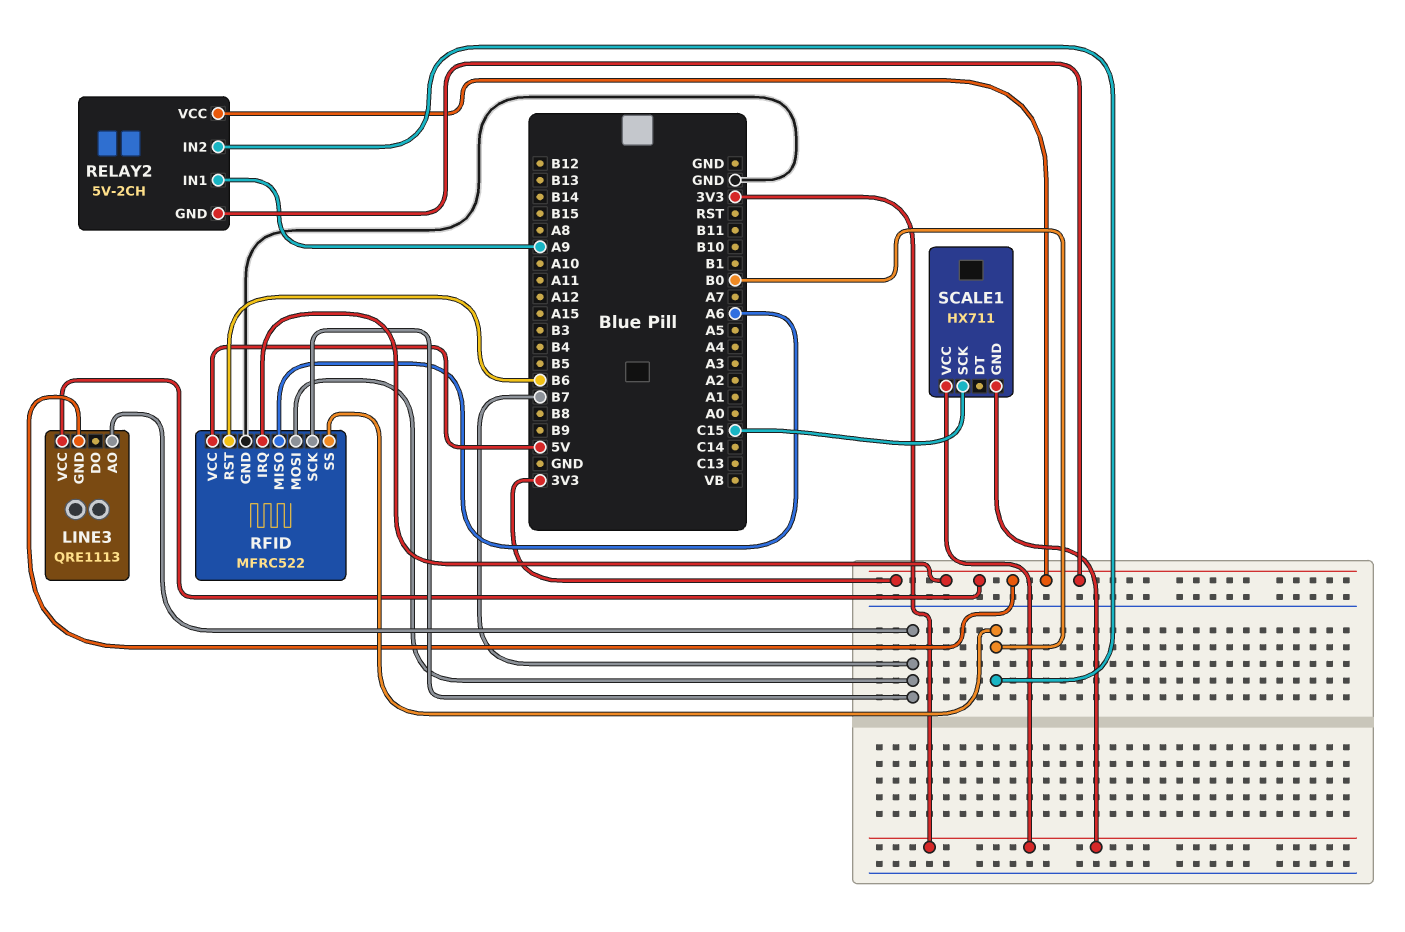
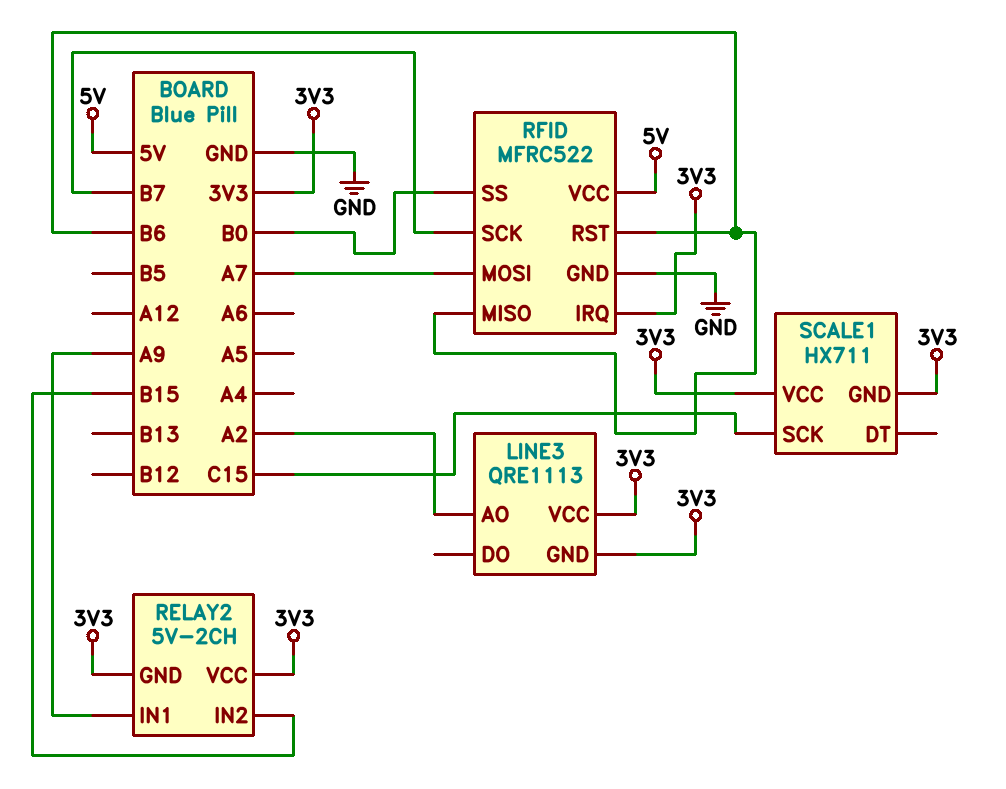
LINE3 pin AO: B7 -> A2
RELAY2 pin IN2: B0 -> B15
RFID pin MISO: A6 -> B6
RFID pin MOSI: B7 -> A7

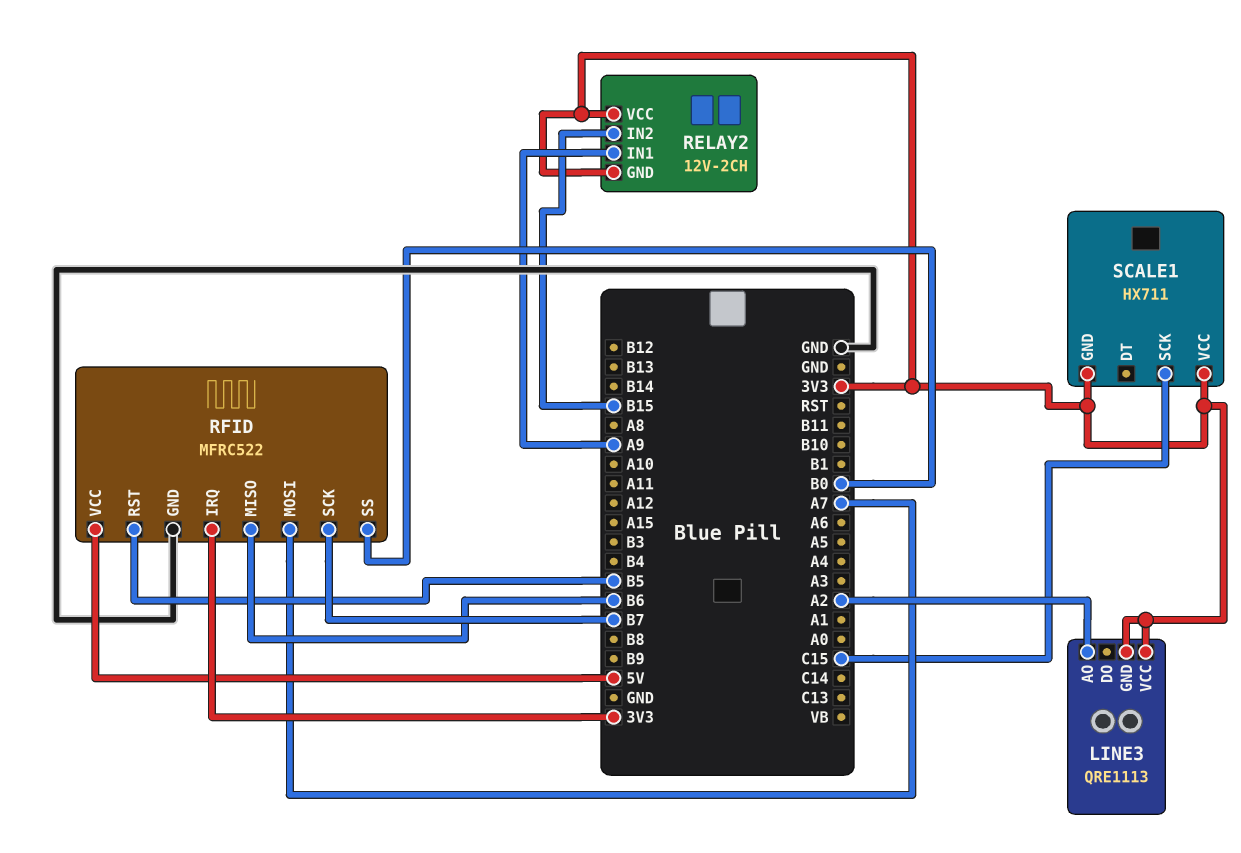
RELAY2: 5V-2CH -> 12V-2CH
RFID pin RST: B6 -> B5

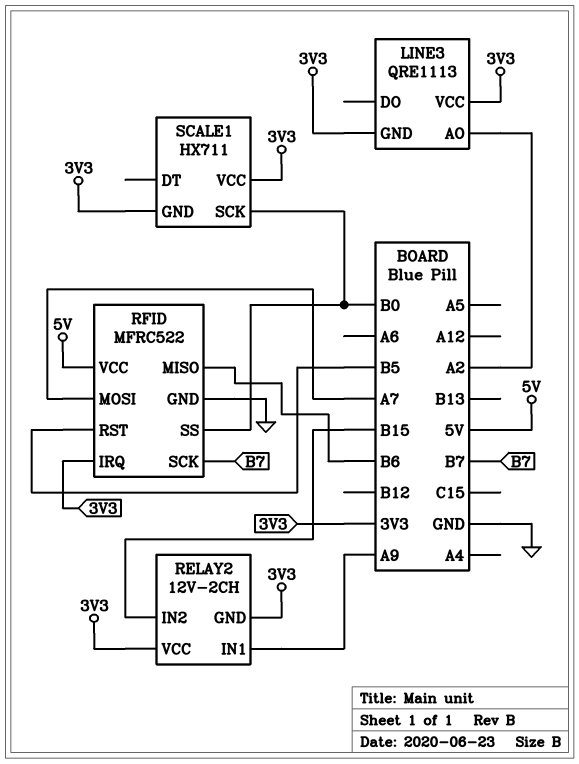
SCALE1 pin SCK: C15 -> B0

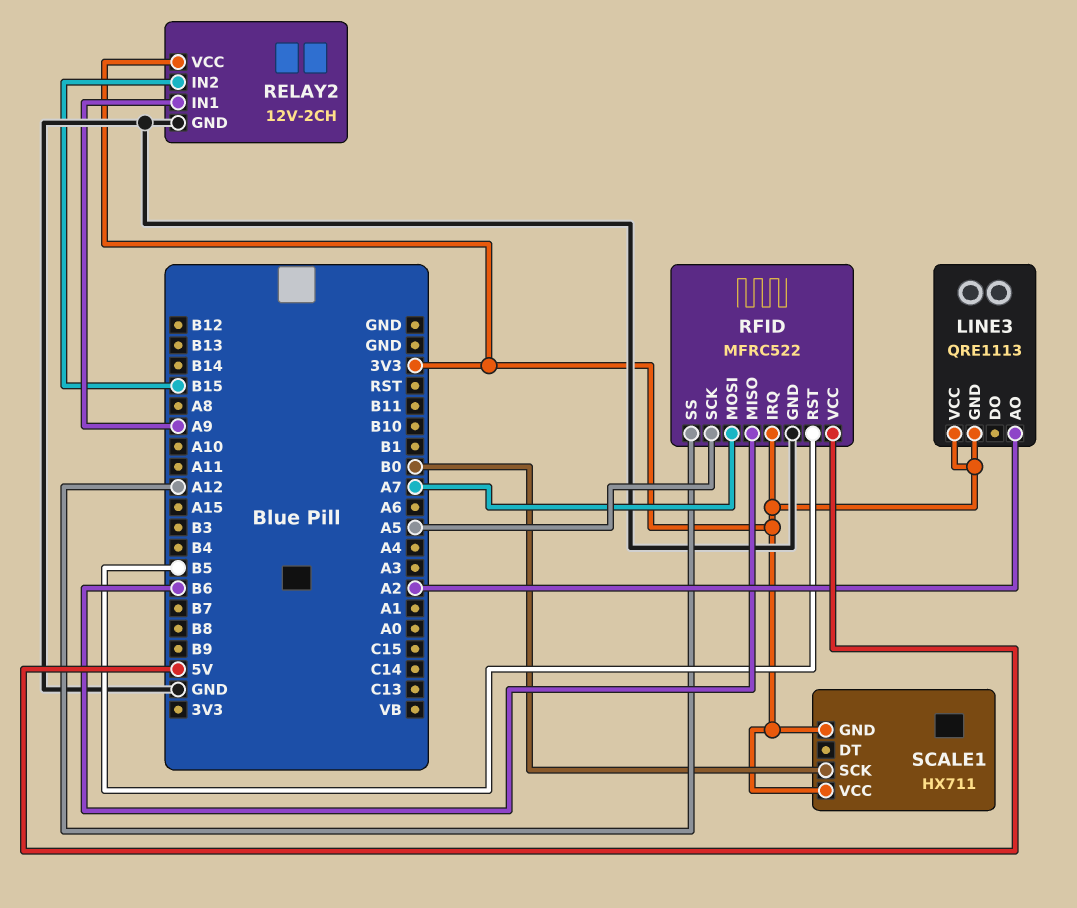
RELAY2 pin GND: 3V3 -> GND
RFID pin SCK: B7 -> A5
RFID pin SS: B0 -> A12

